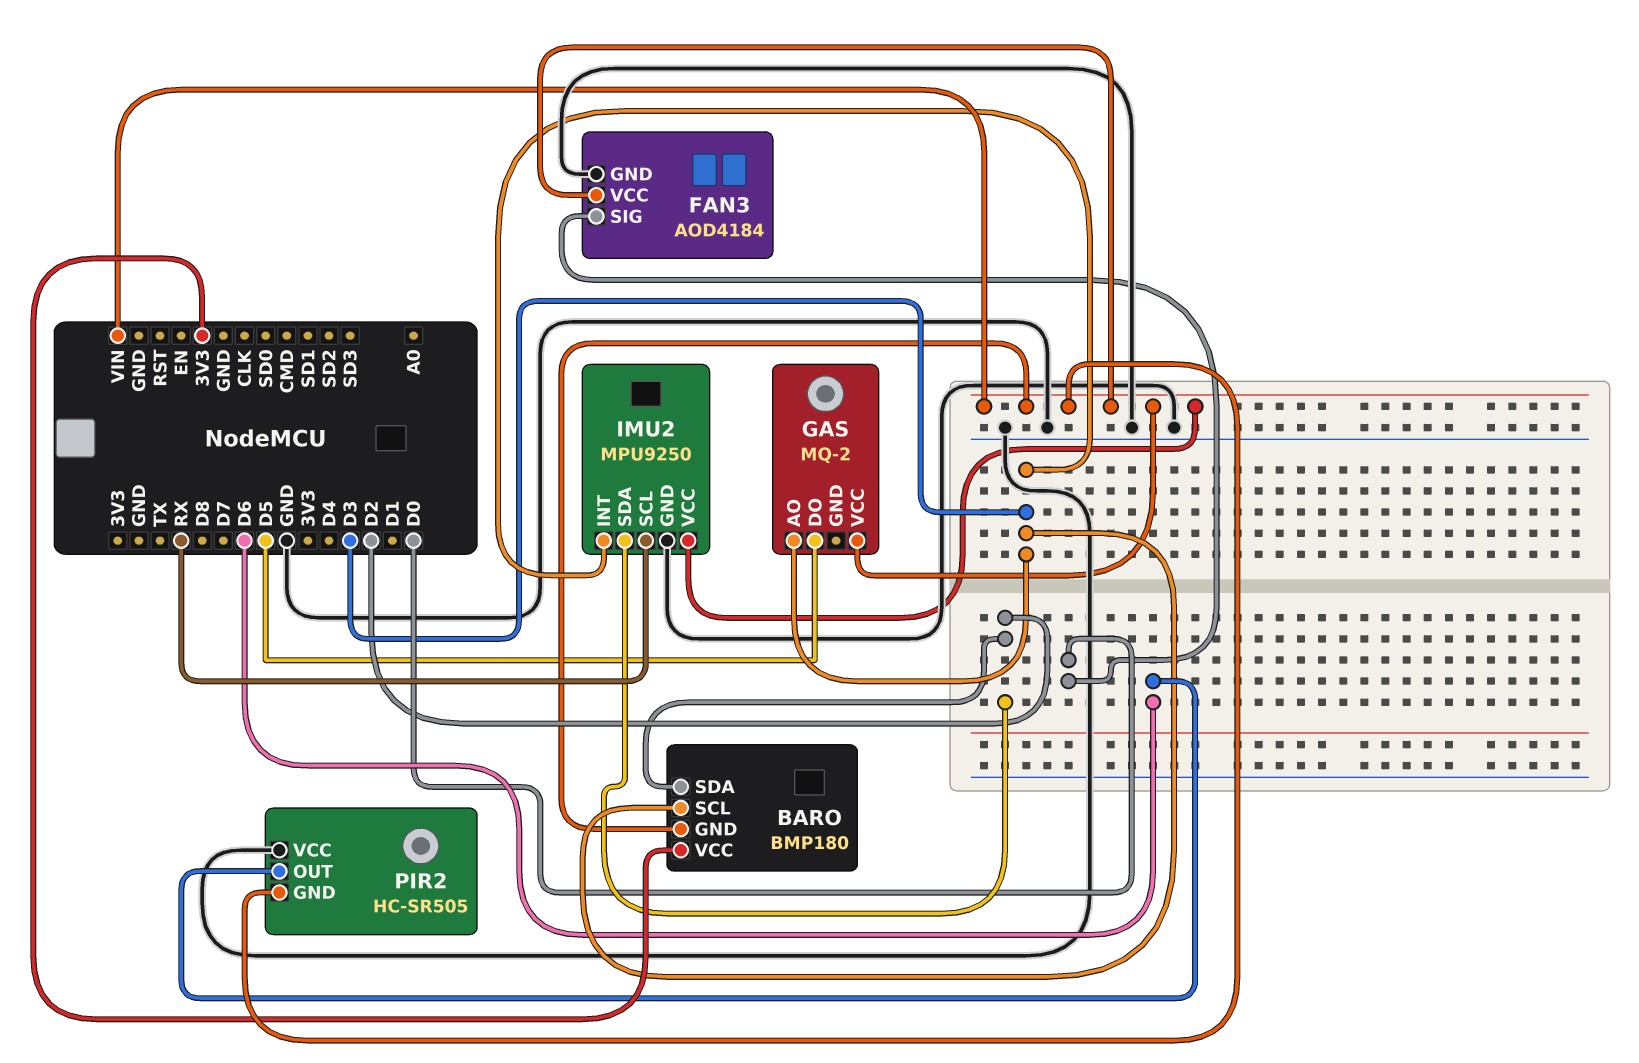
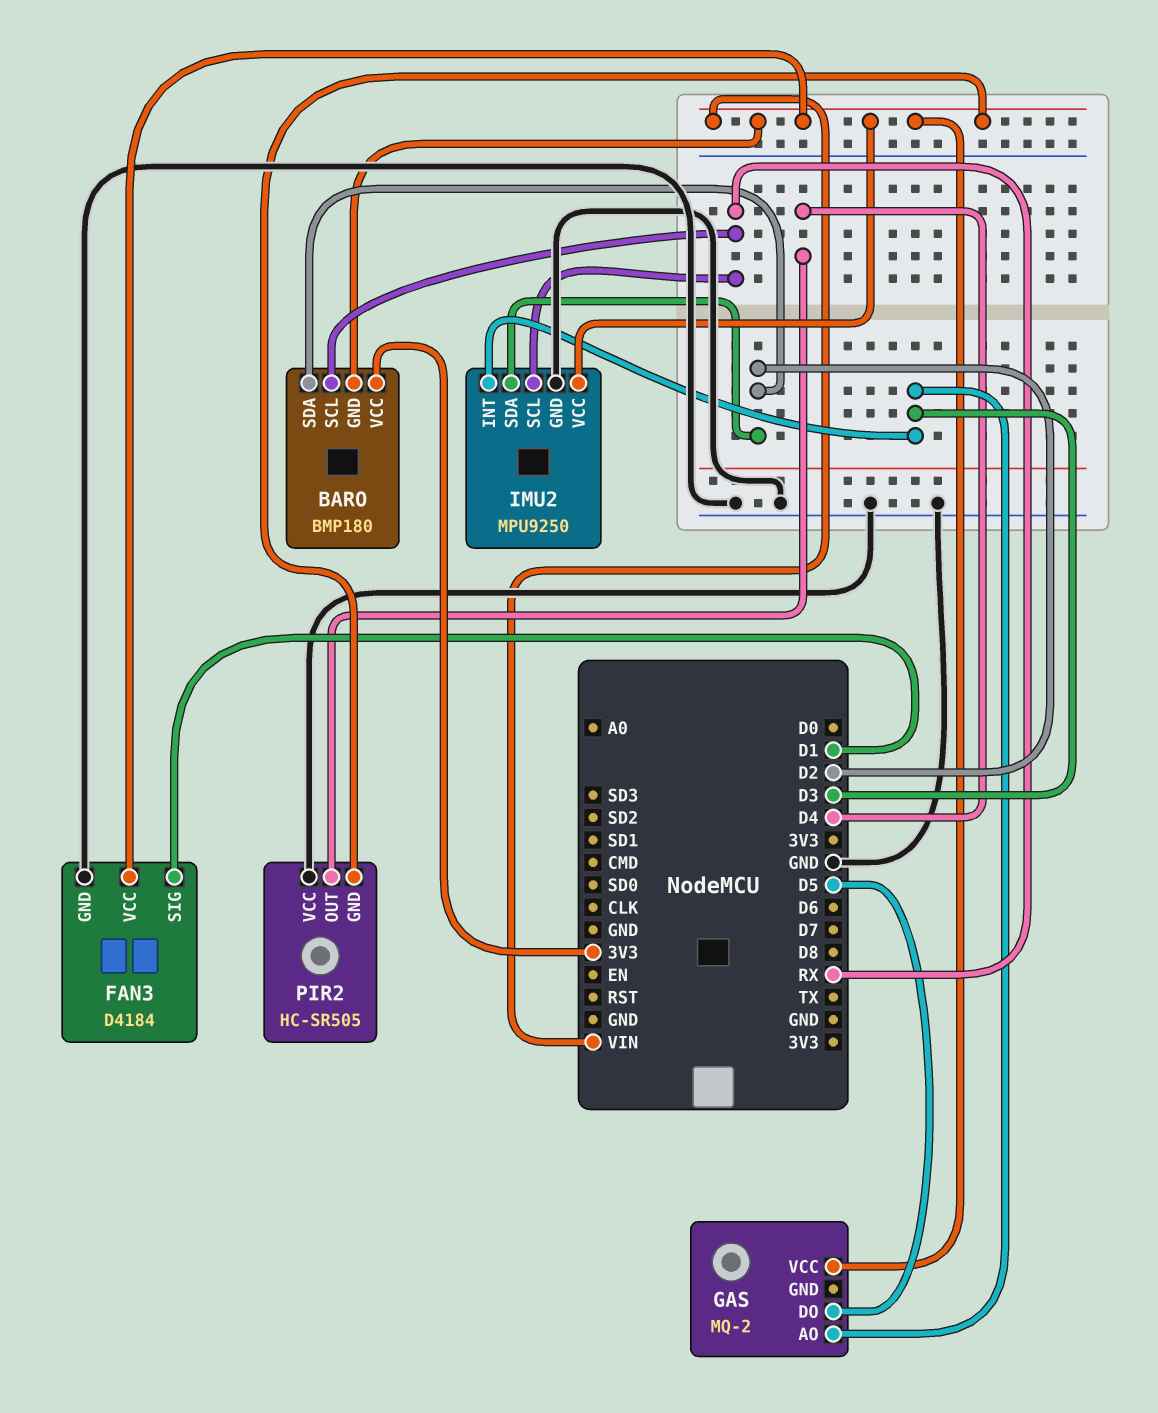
BARO pin SCL: D3 -> RX
FAN3: AOD4184 -> D4184
FAN3 pin SIG: D0 -> D1
PIR2 pin OUT: D6 -> D4

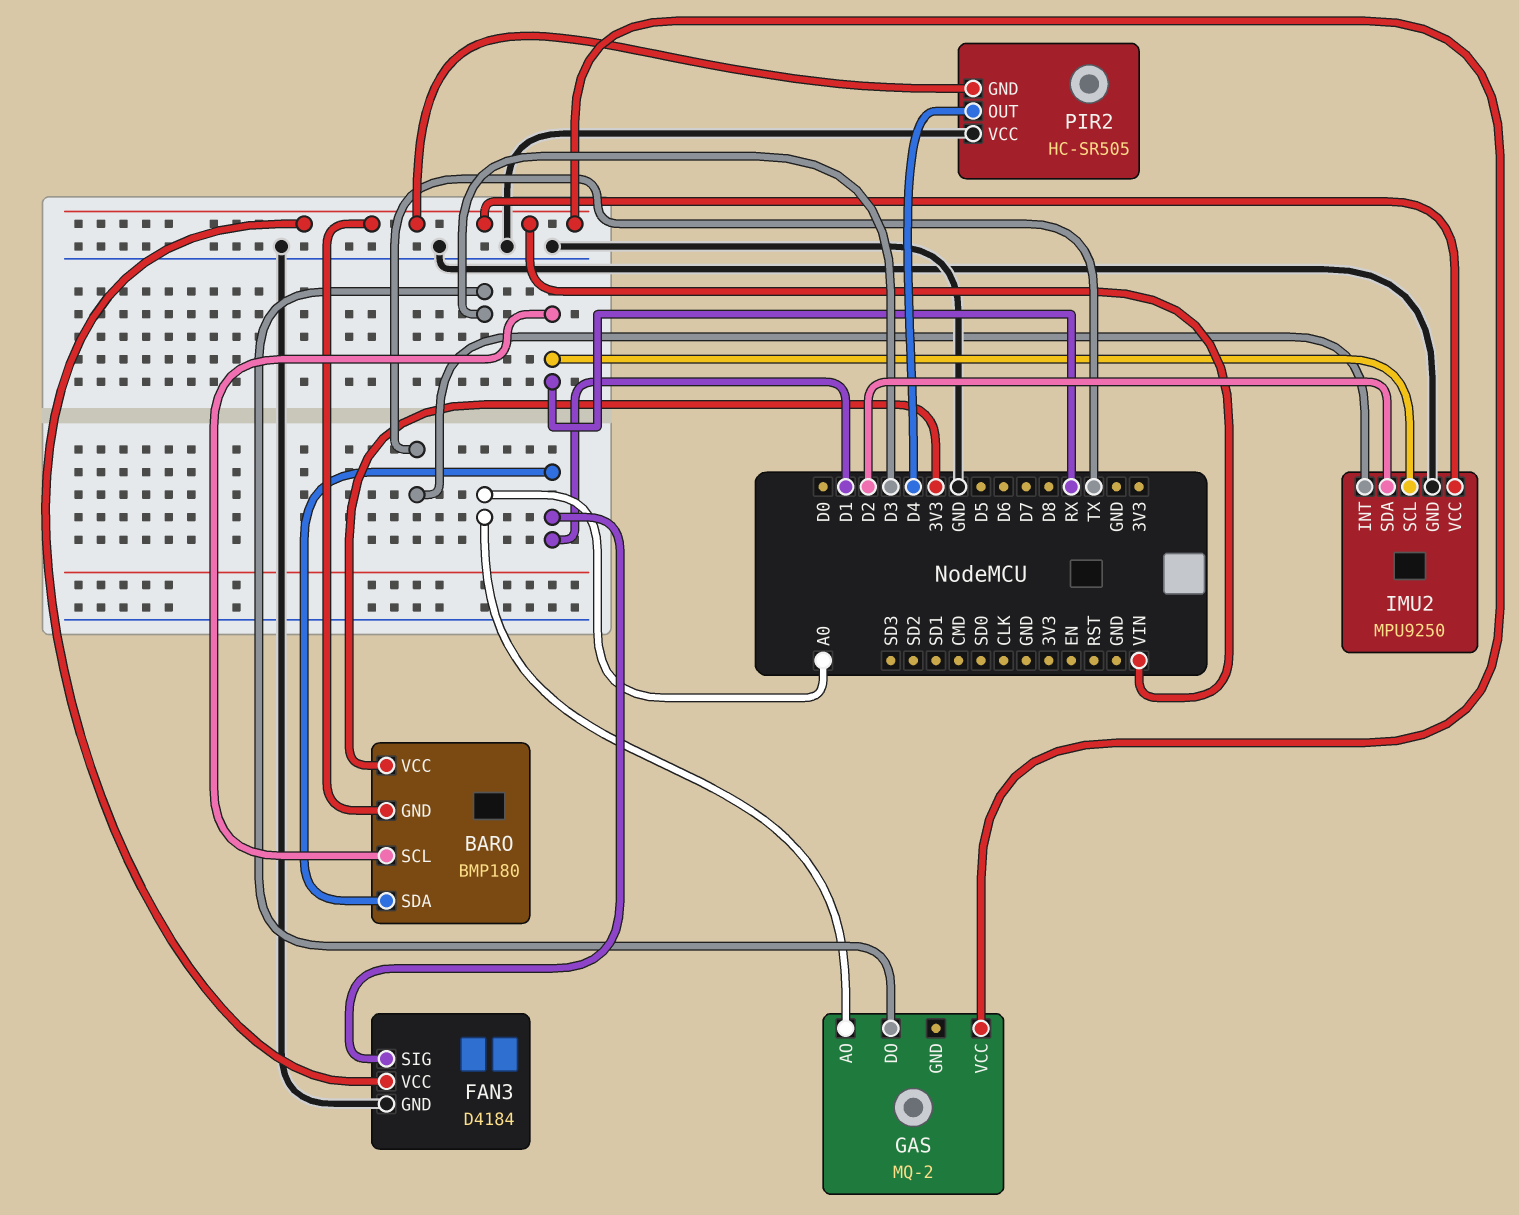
BARO pin SDA: D2 -> D1
GAS pin AO: D3 -> A0
GAS pin DO: D5 -> D3
IMU2 pin INT: D3 -> TX

